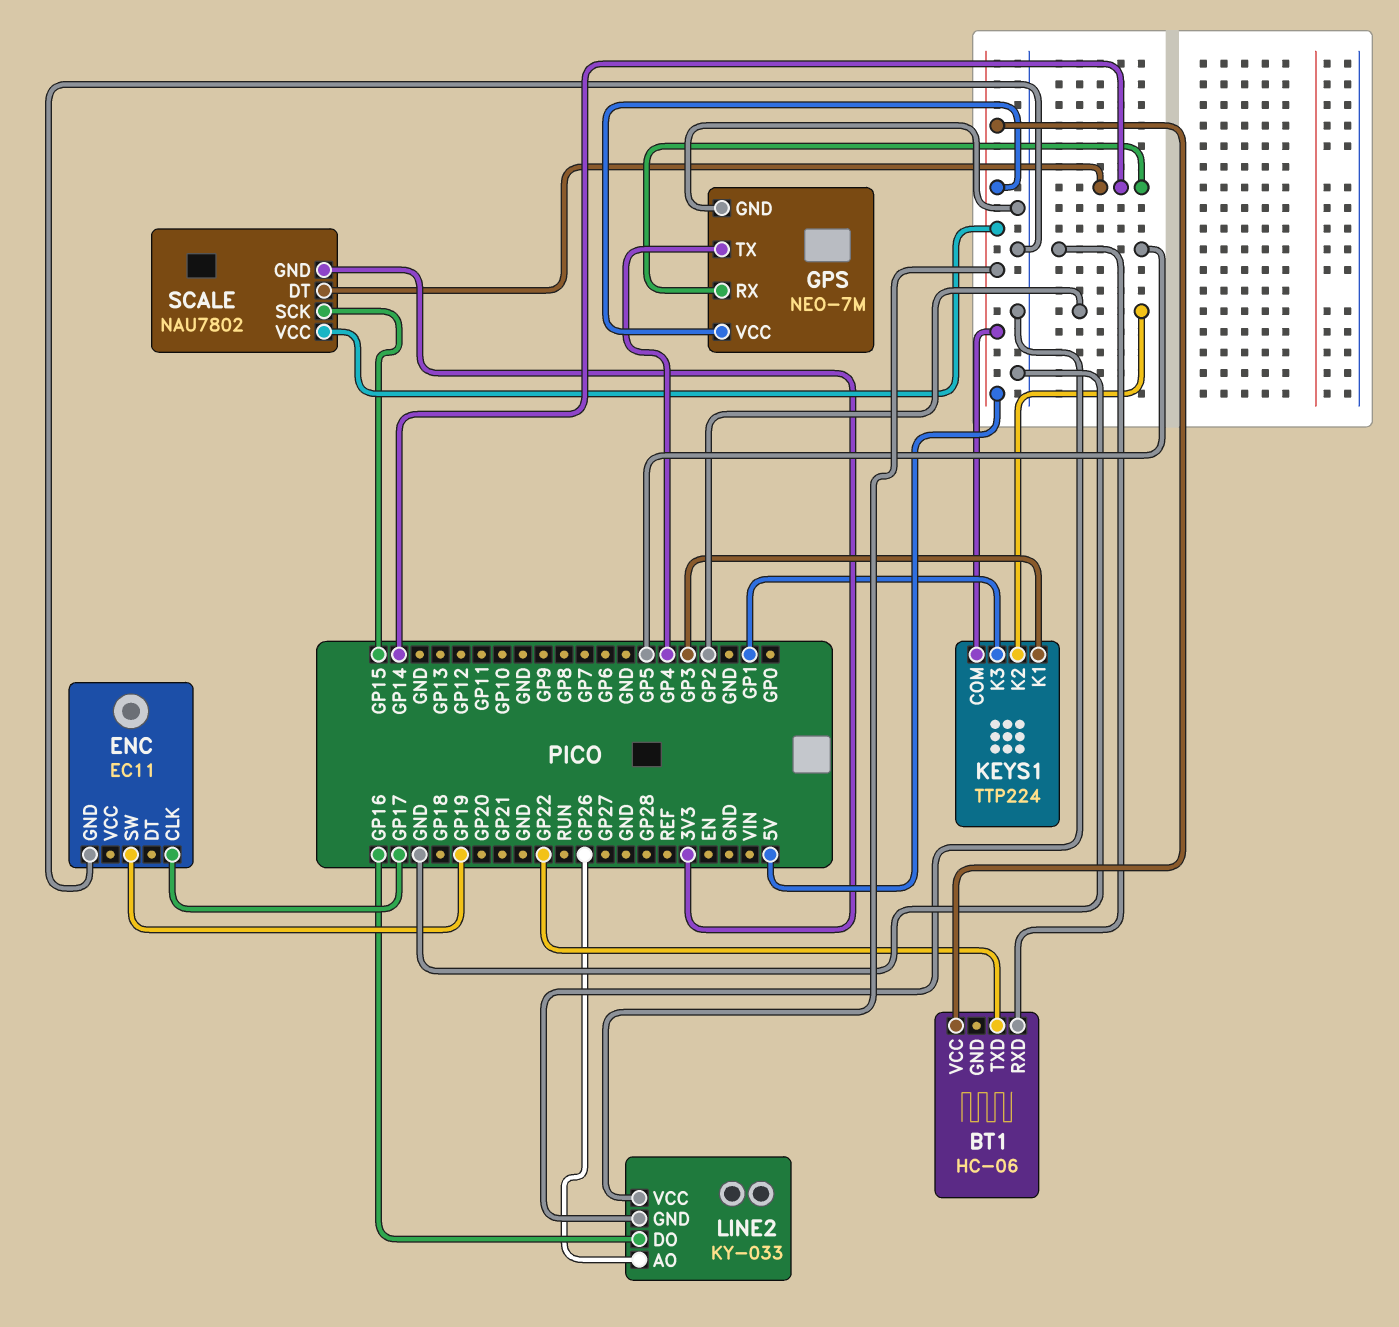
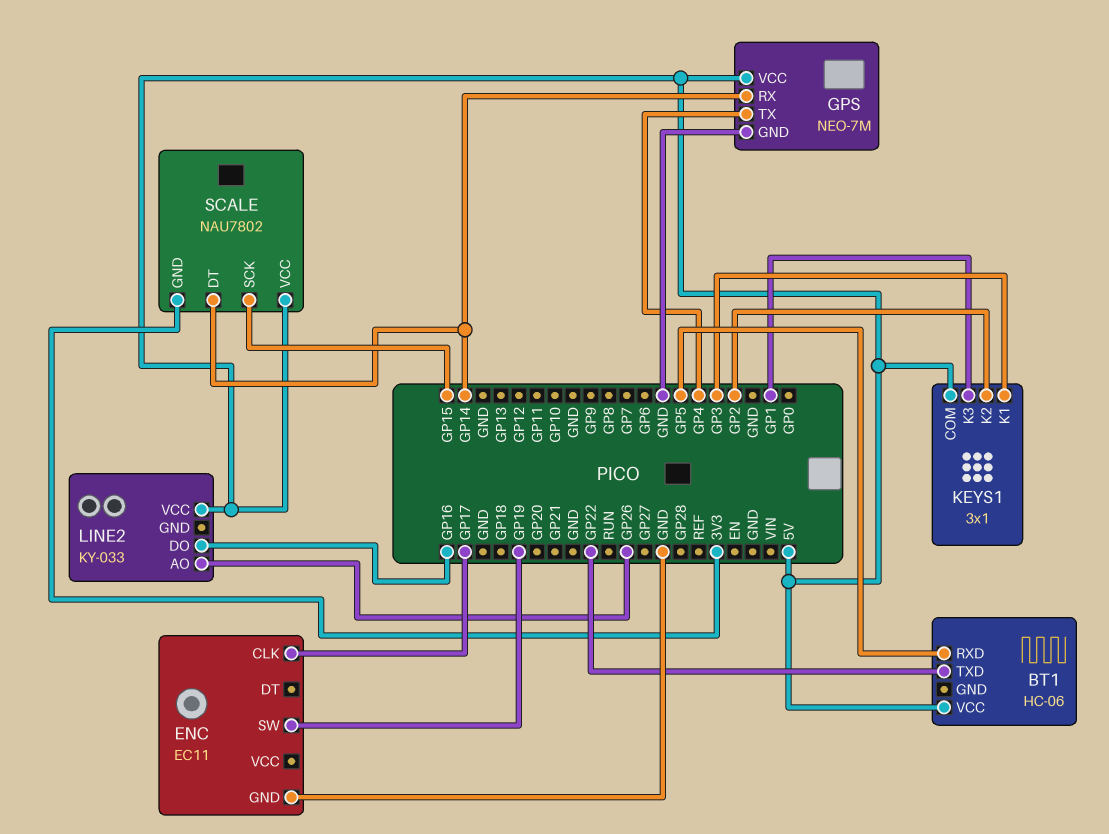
KEYS1: TTP224 -> 3x1
LINE2 pin GND: GND -> none

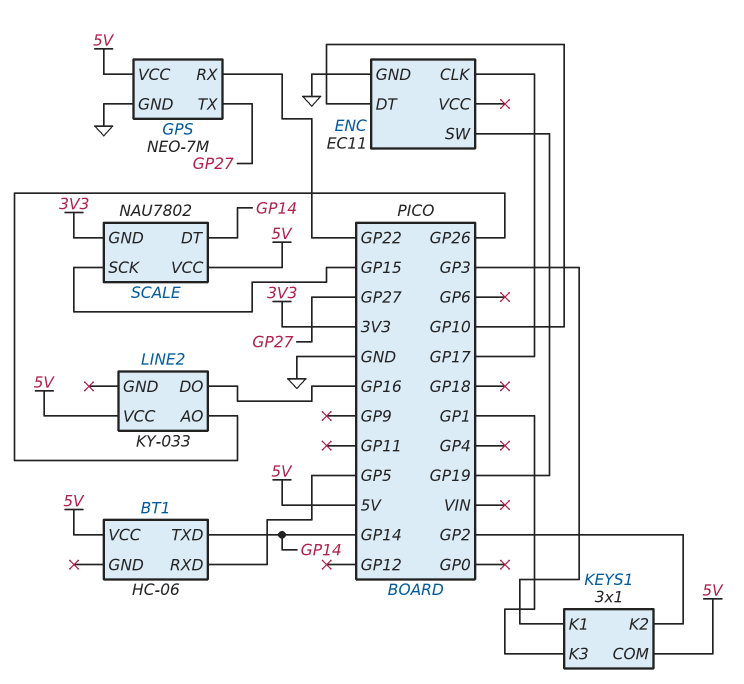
BT1 pin TXD: GP22 -> GP14
ENC pin DT: none -> GP10
GPS pin RX: GP14 -> GP22
GPS pin TX: GP4 -> GP27

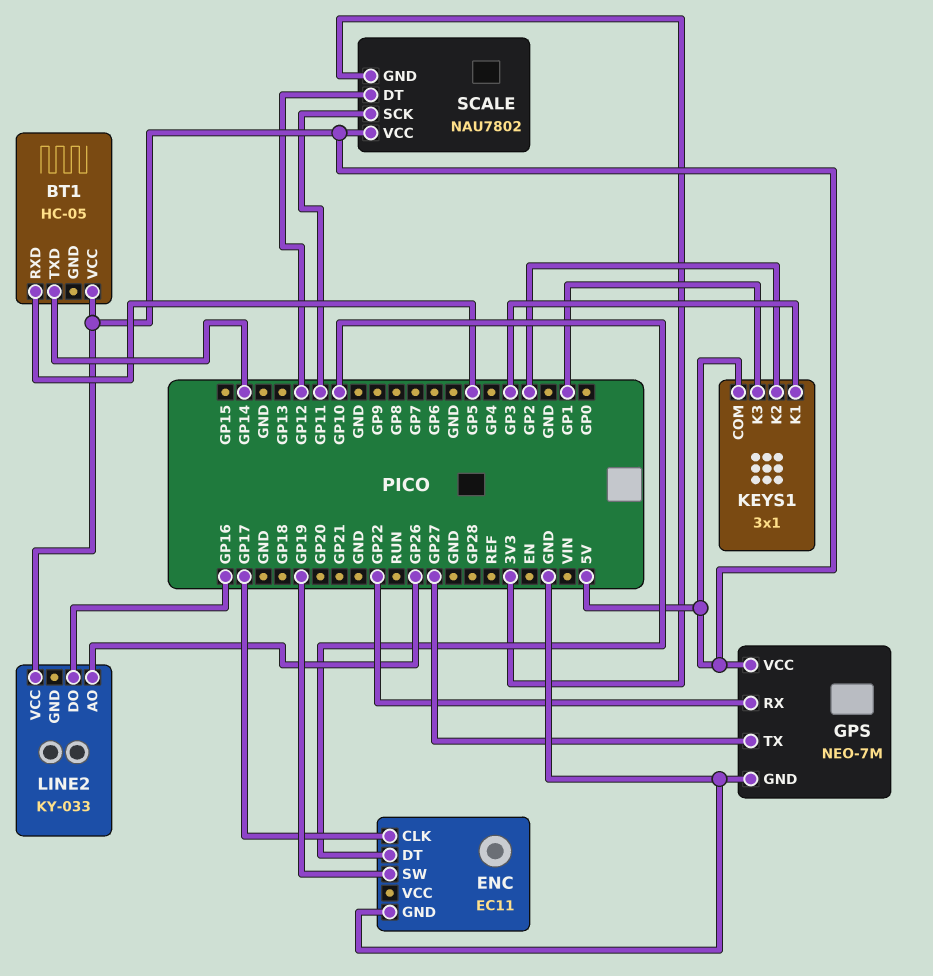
BT1: HC-06 -> HC-05
SCALE pin DT: GP14 -> GP12
SCALE pin SCK: GP15 -> GP11

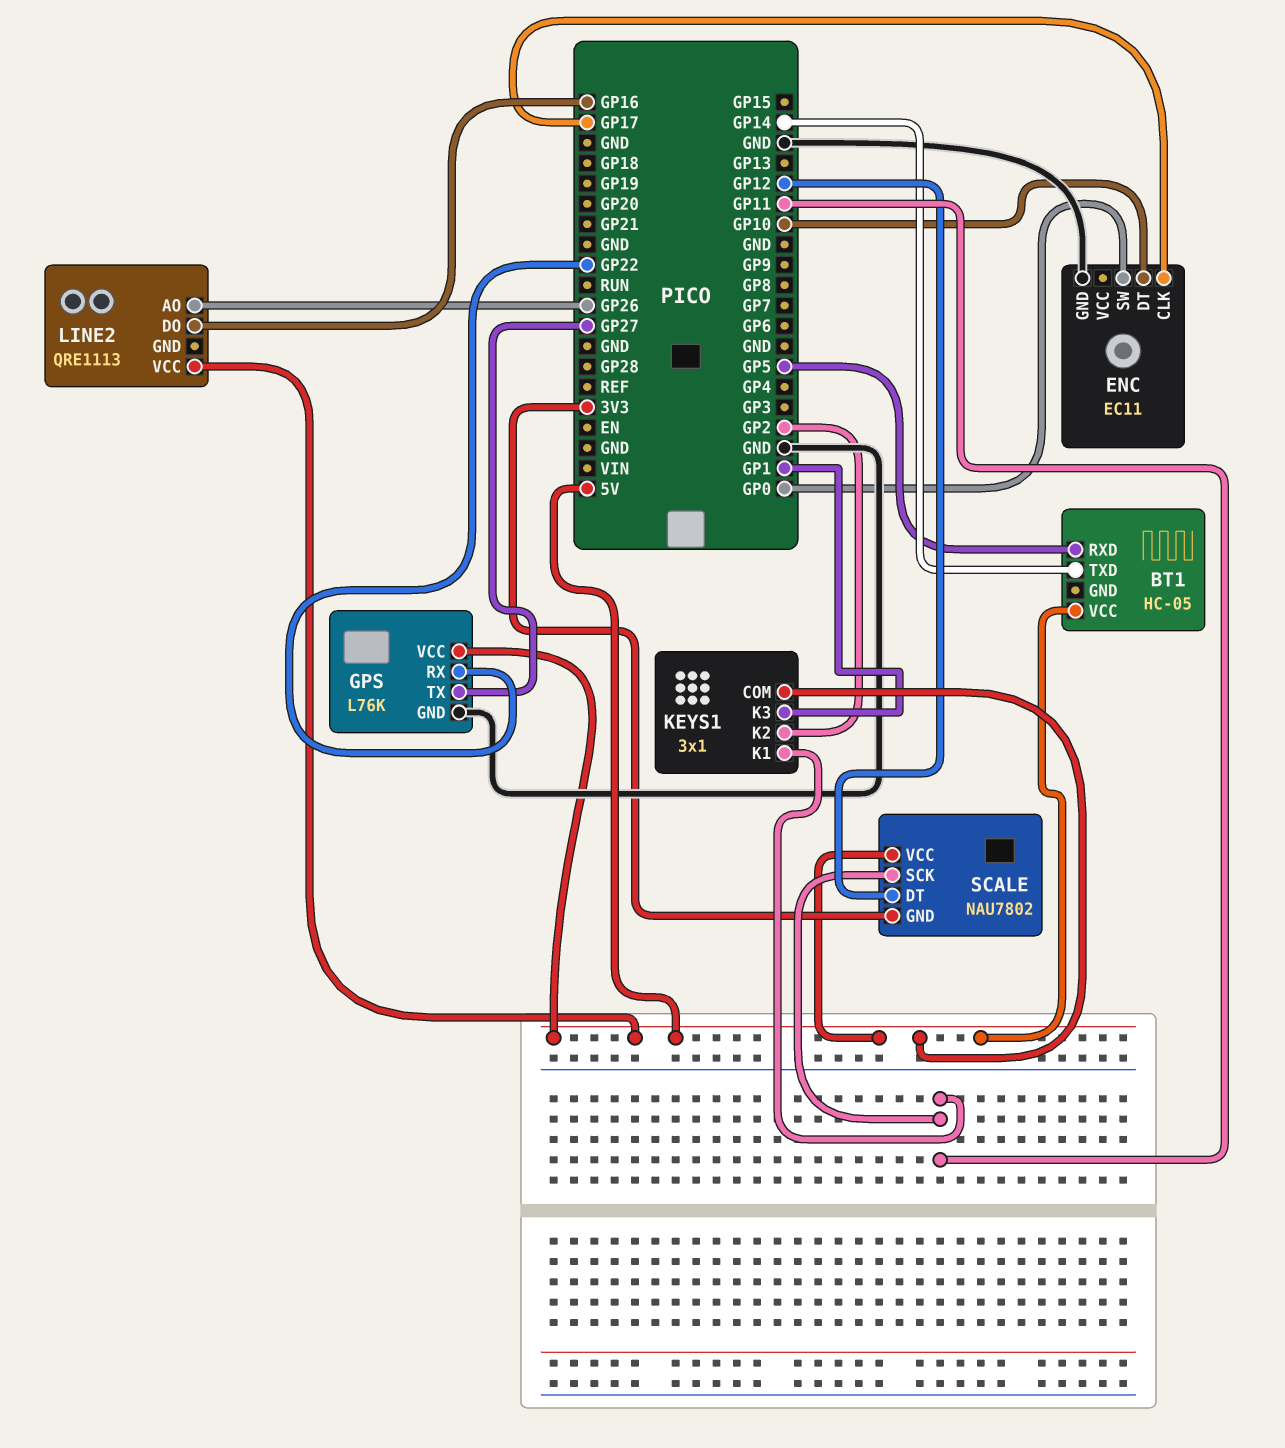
ENC pin SW: GP19 -> GP0
GPS: NEO-7M -> L76K
KEYS1 pin K1: GP3 -> GP11
LINE2: KY-033 -> QRE1113

